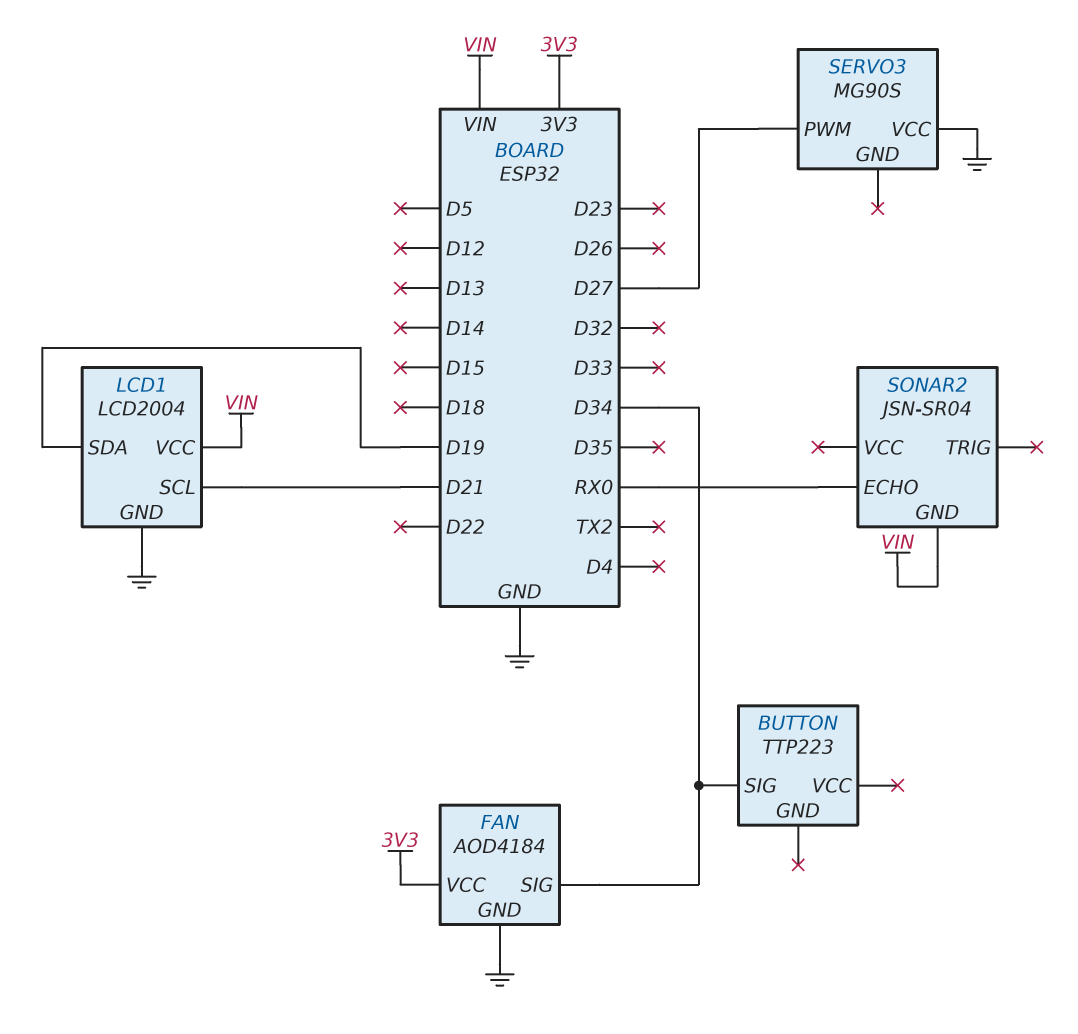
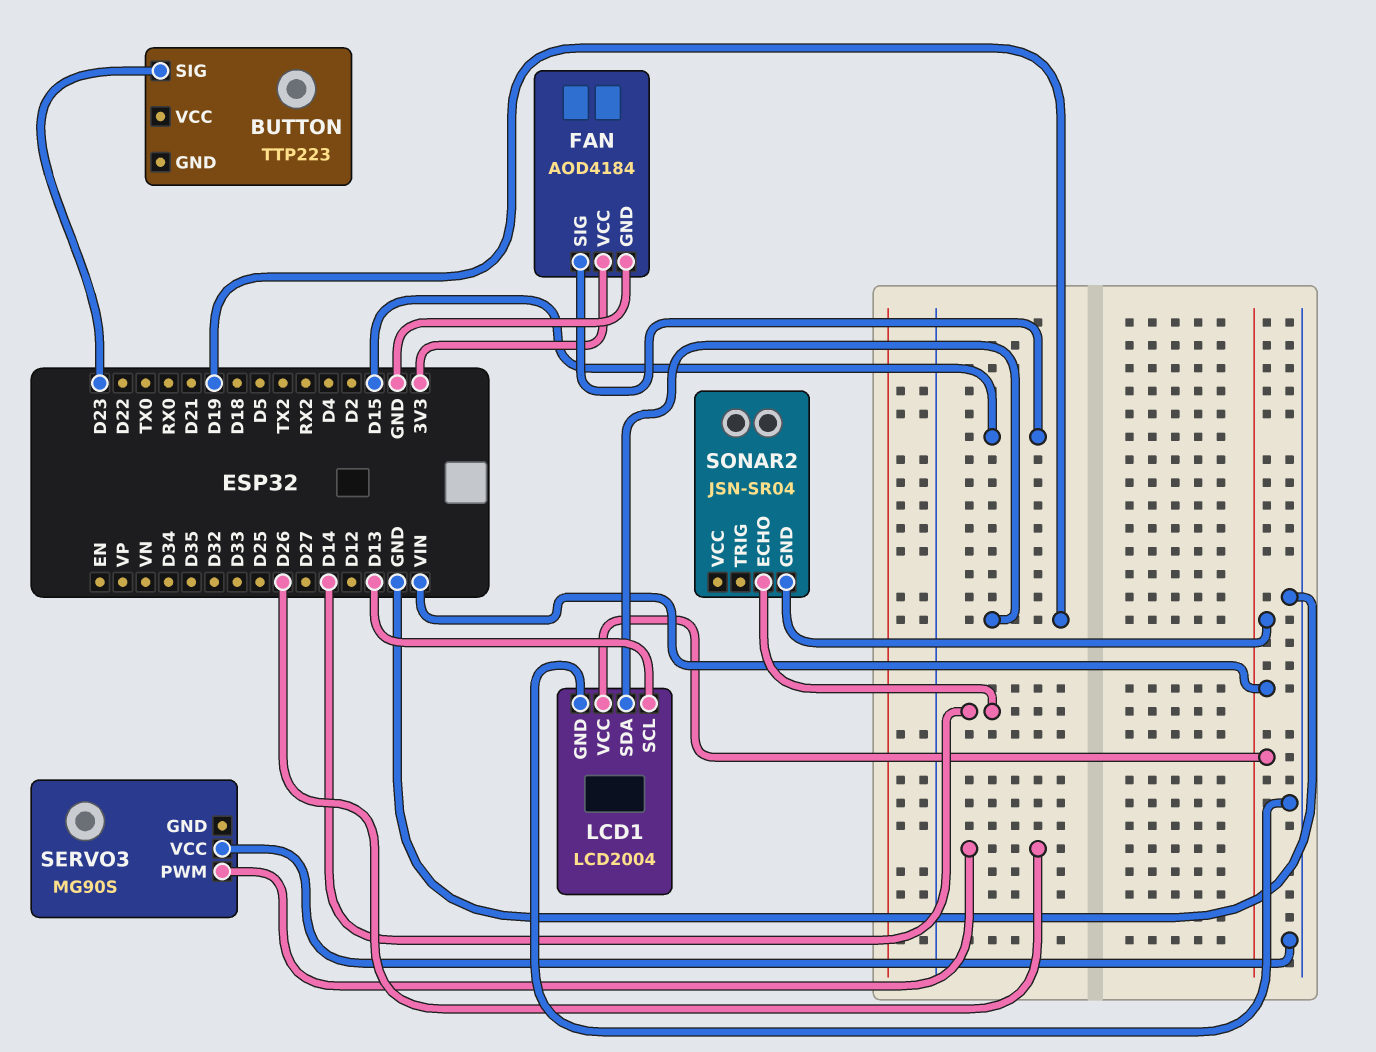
BUTTON pin SIG: D34 -> D23
FAN pin SIG: D34 -> D15
LCD1 pin SCL: D21 -> D13
SERVO3 pin PWM: D27 -> D26
SONAR2 pin ECHO: RX0 -> D14

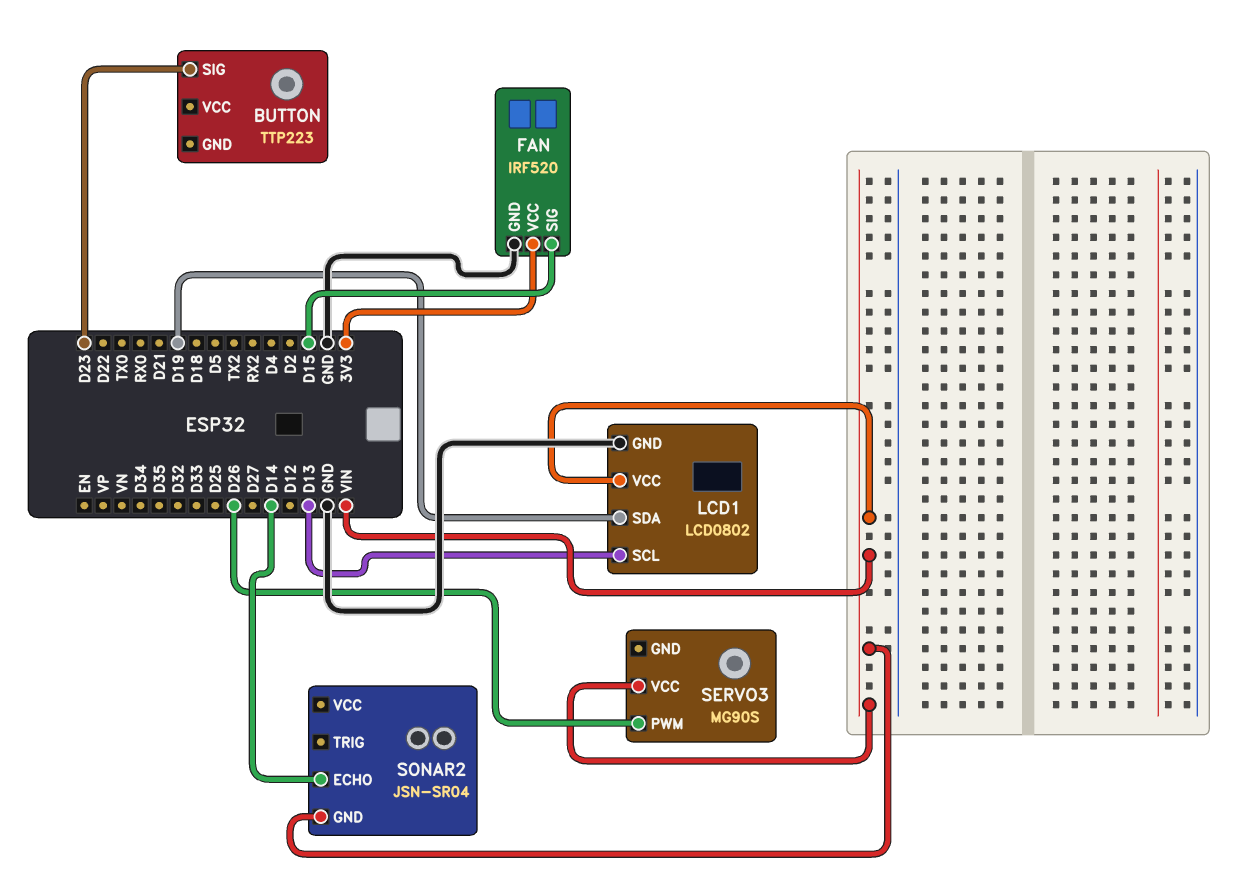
FAN: AOD4184 -> IRF520
LCD1: LCD2004 -> LCD0802
SERVO3 pin VCC: GND -> VIN

